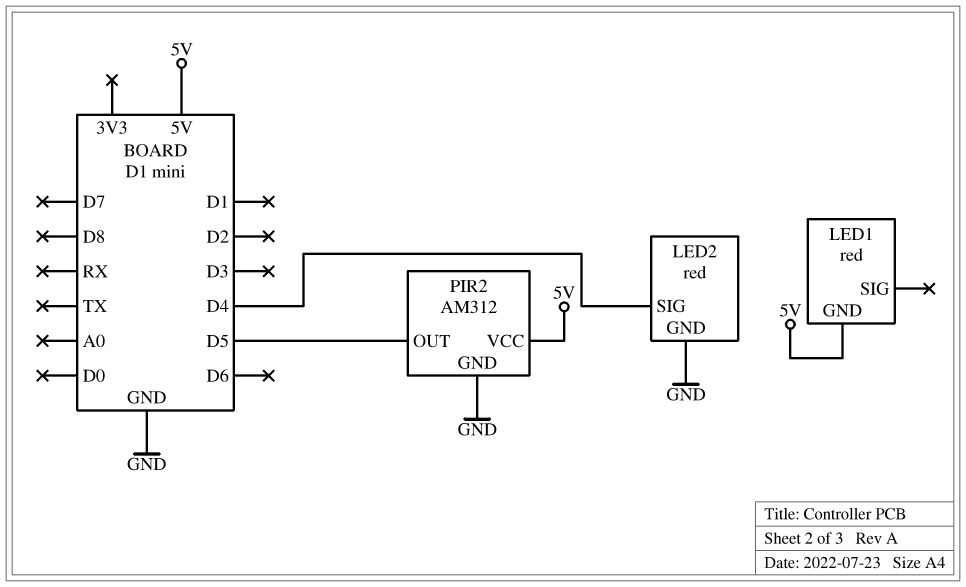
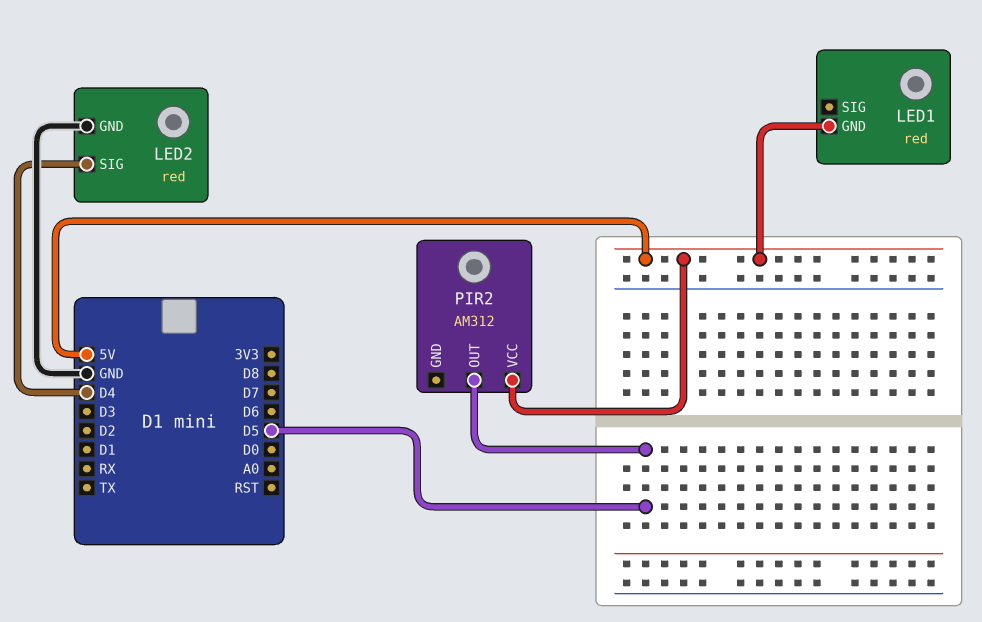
PIR2 pin GND: GND -> none

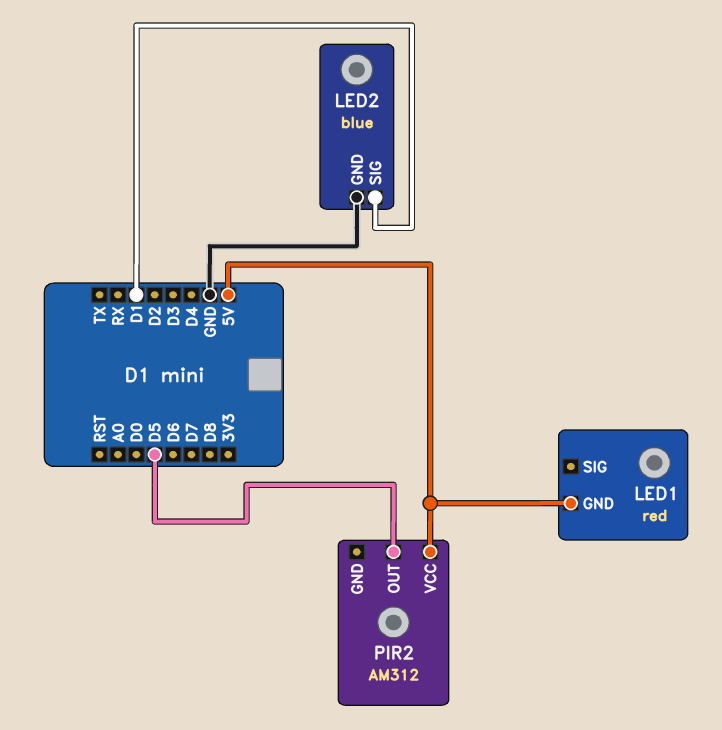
LED2: red -> blue
LED2 pin SIG: D4 -> D1

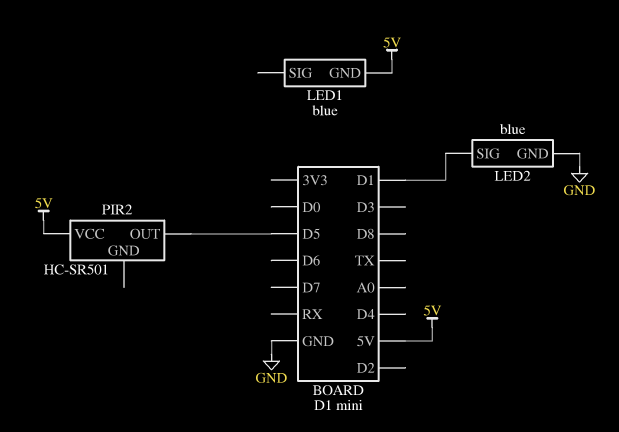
LED1: red -> blue
PIR2: AM312 -> HC-SR501

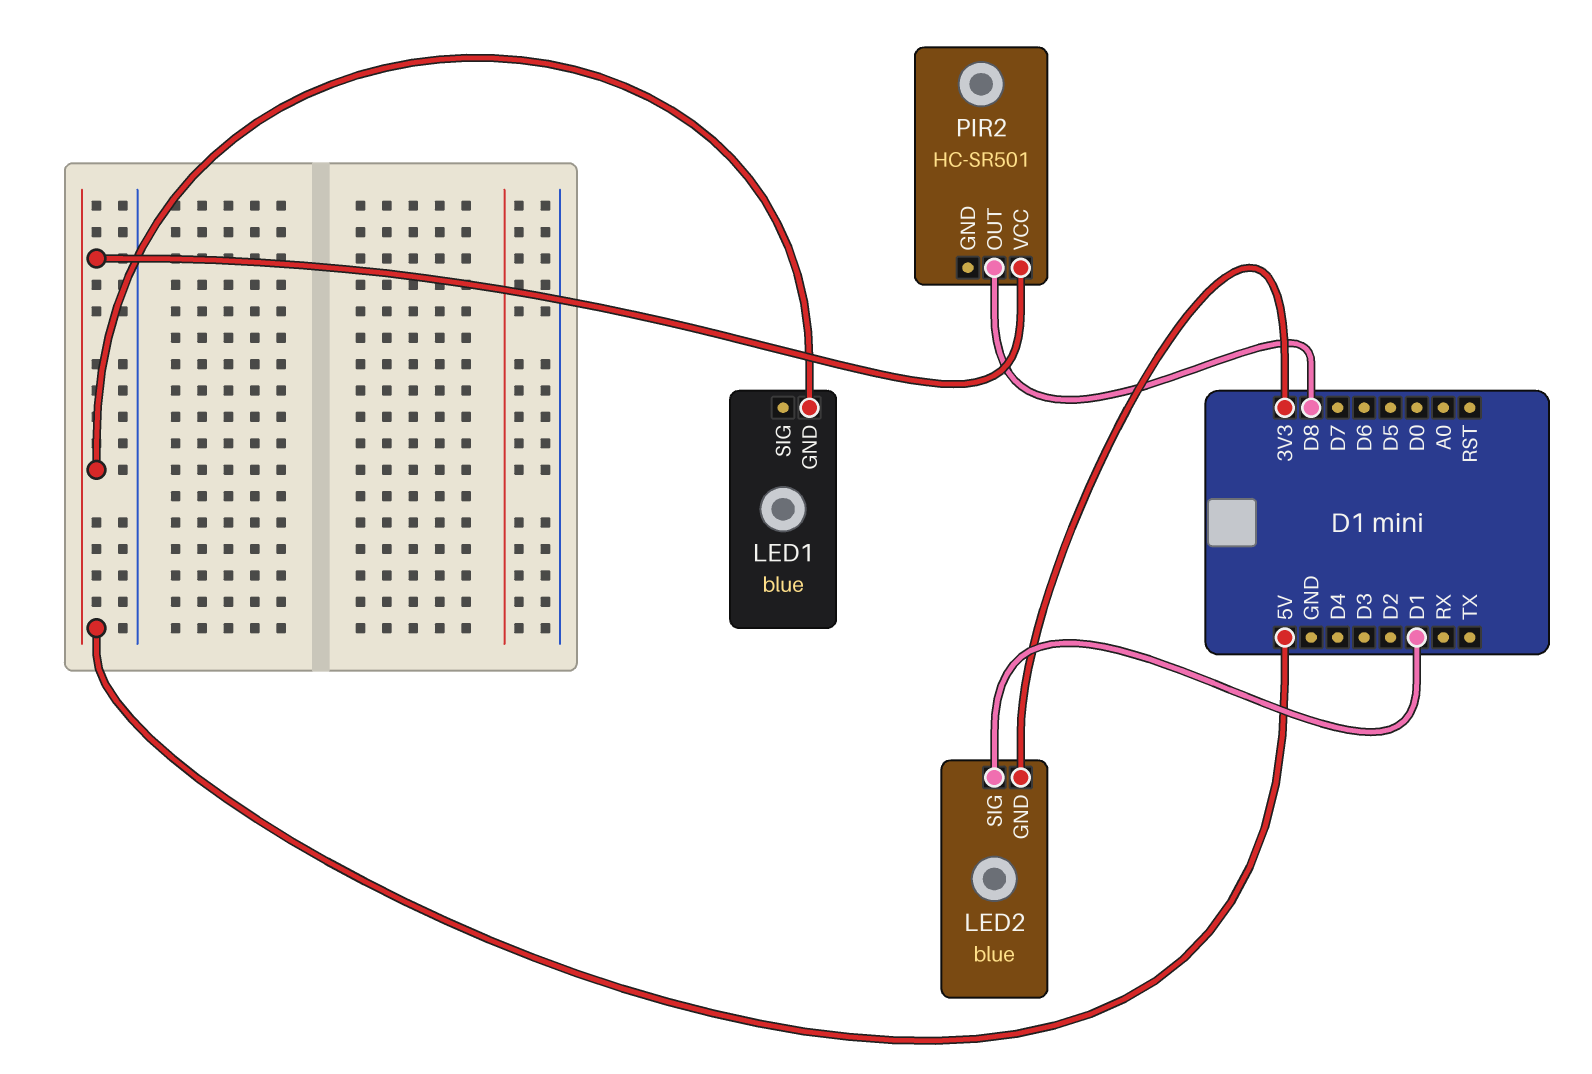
LED2 pin GND: GND -> 3V3
PIR2 pin OUT: D5 -> D8

